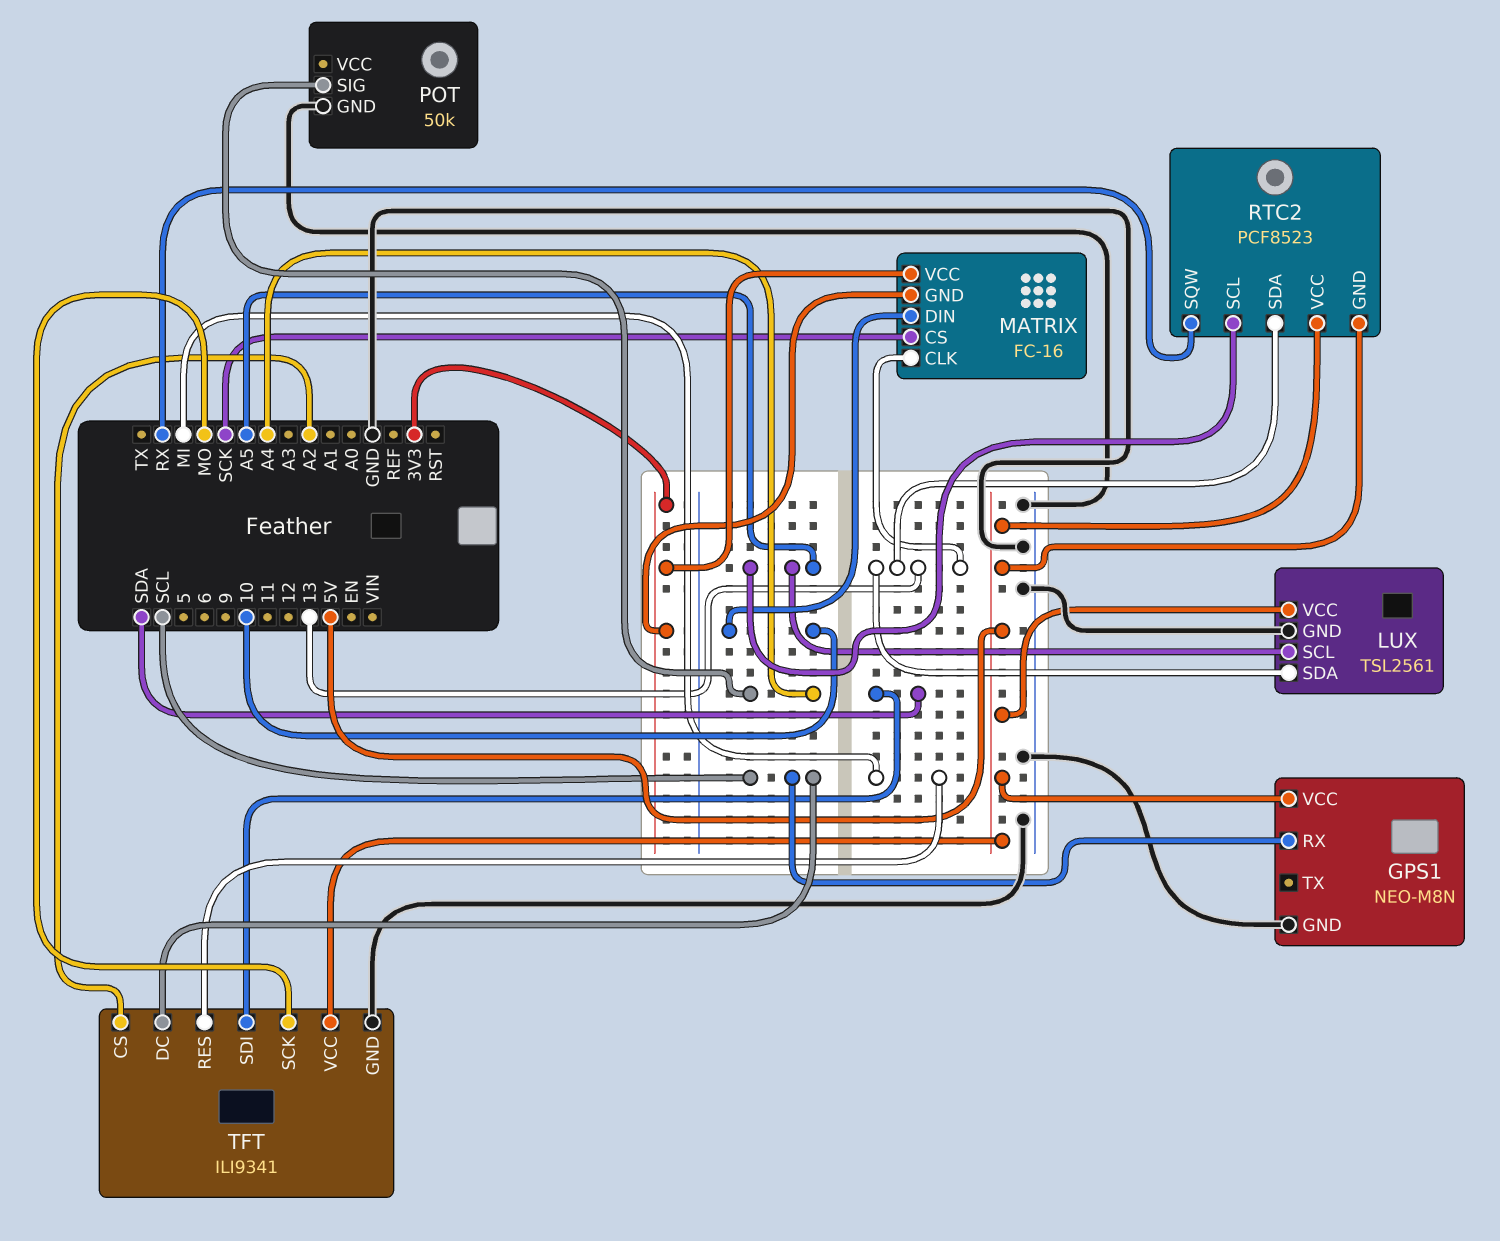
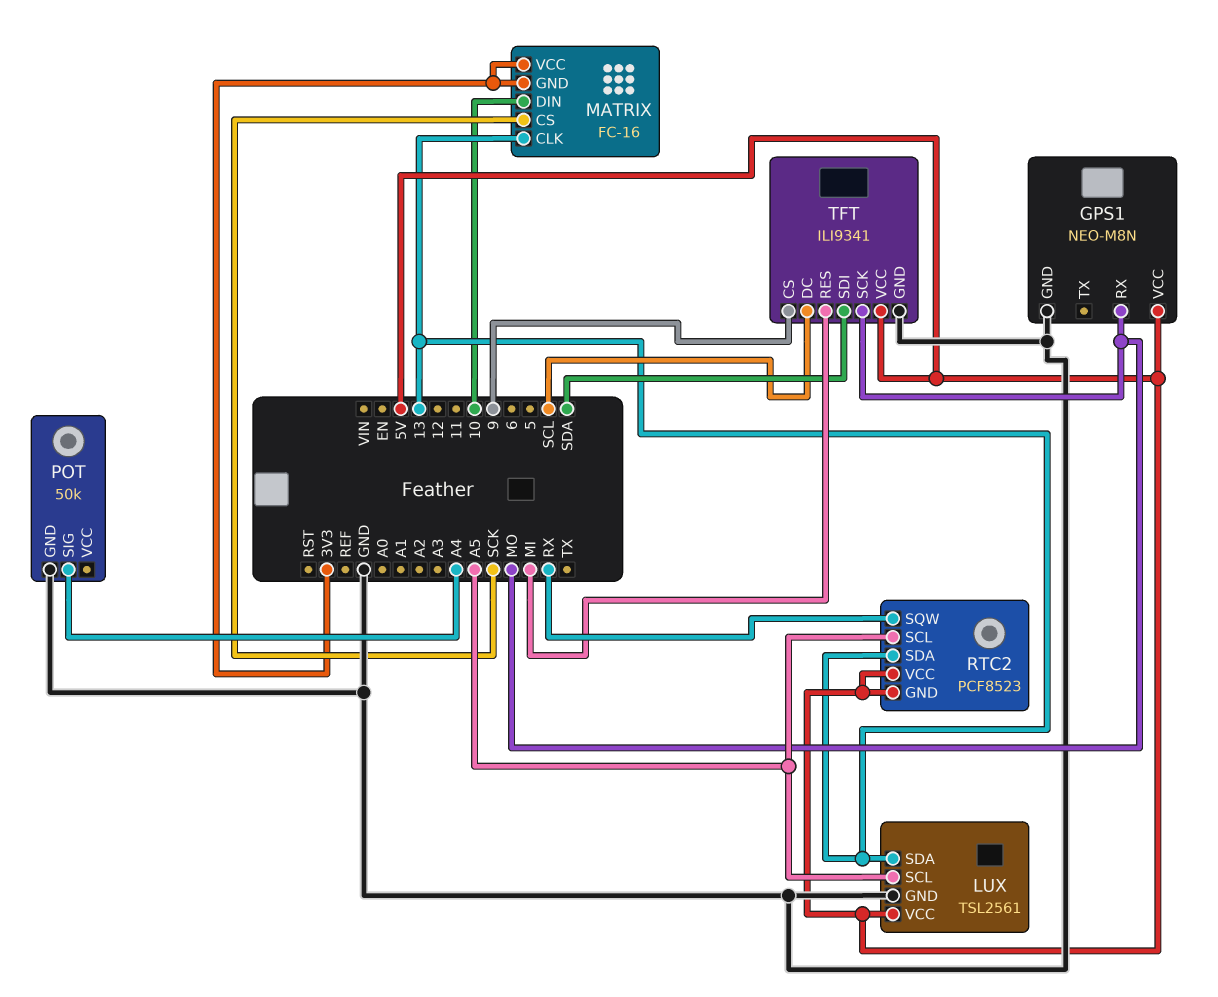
GPS1 pin RX: SCL -> MO
TFT pin CS: A2 -> 9

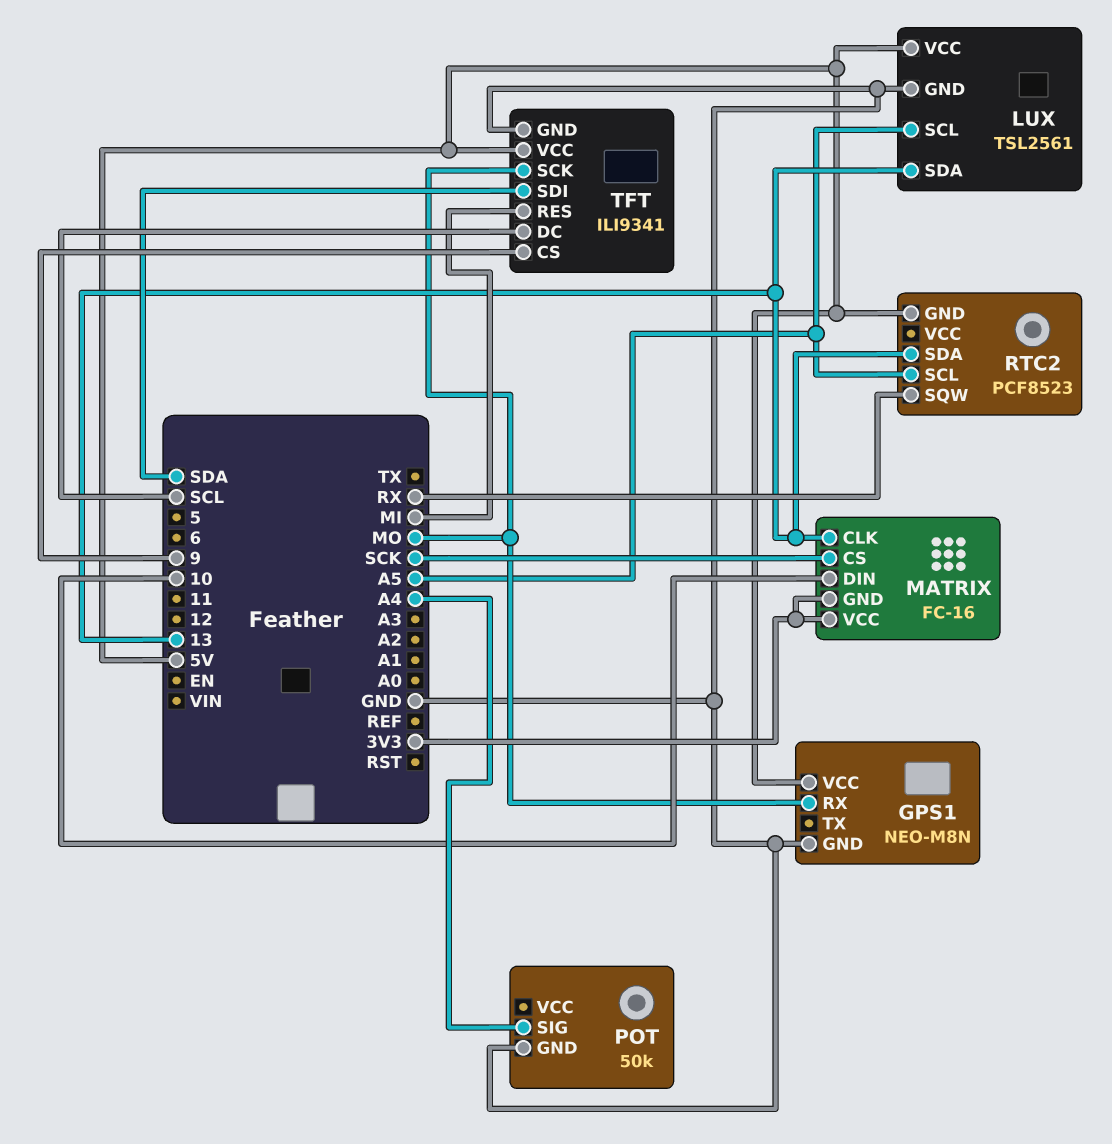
RTC2 pin VCC: 5V -> none

